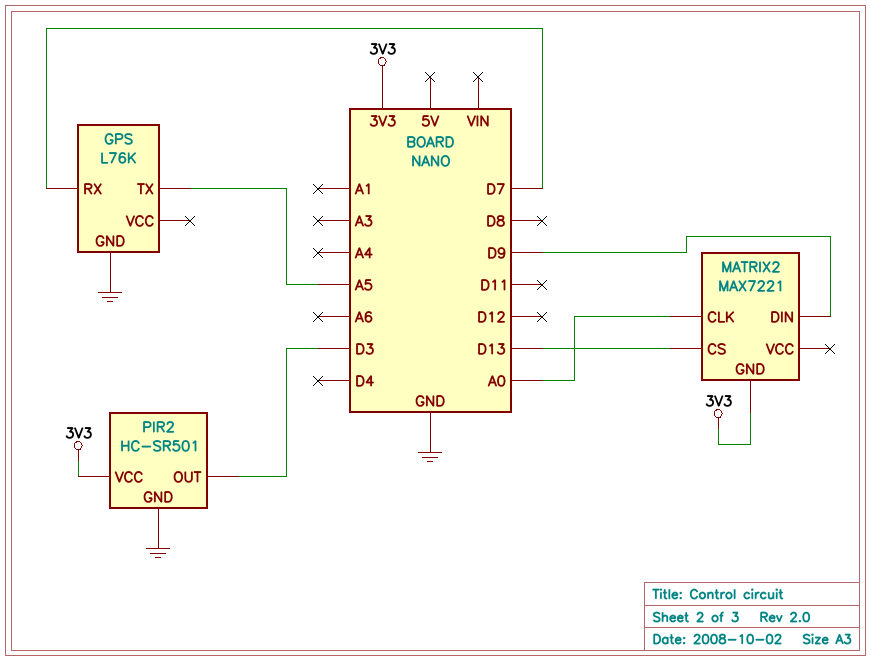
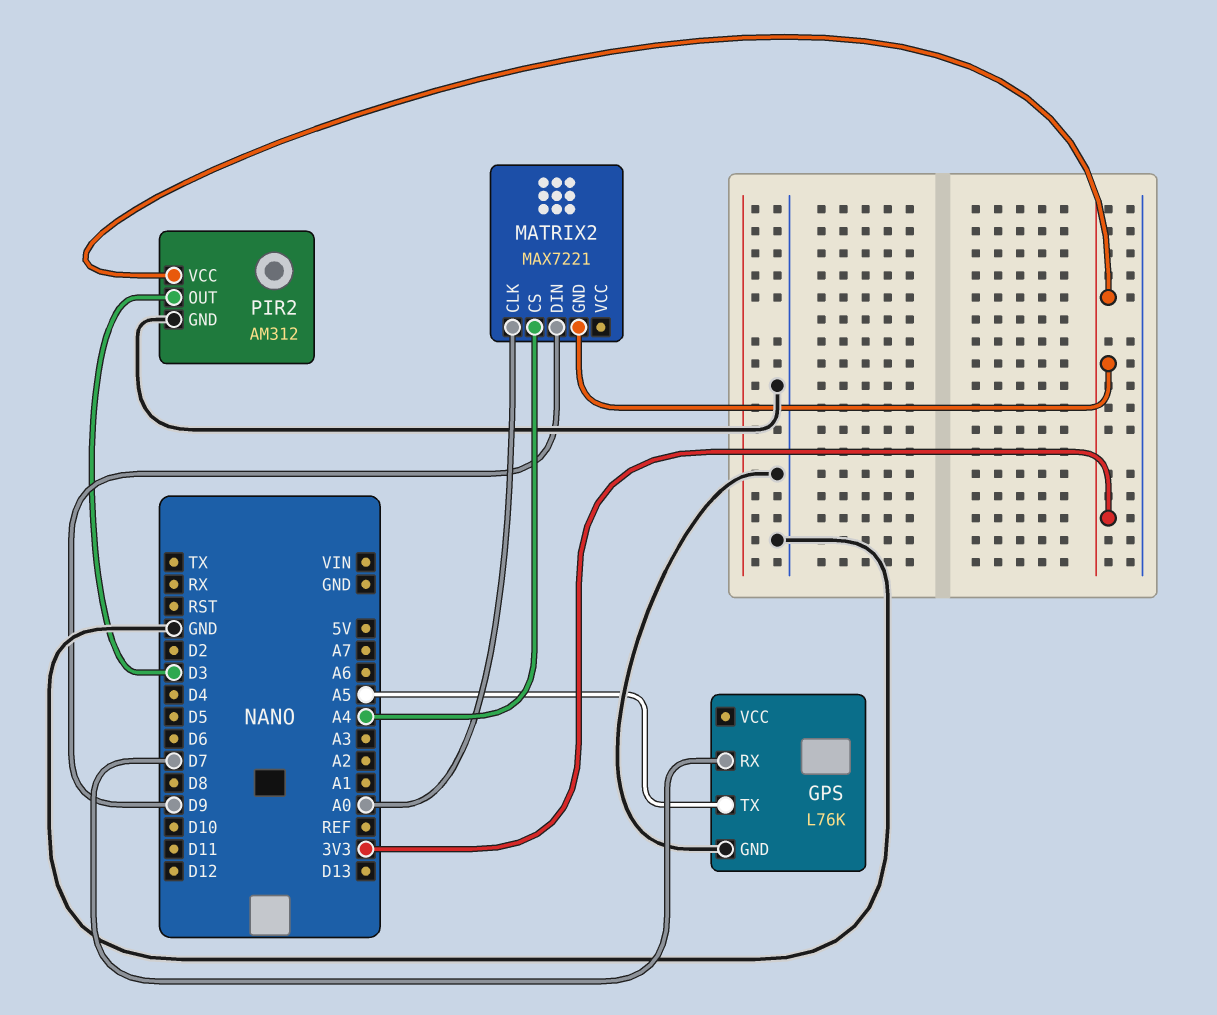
MATRIX2 pin CS: D13 -> A4
PIR2: HC-SR501 -> AM312

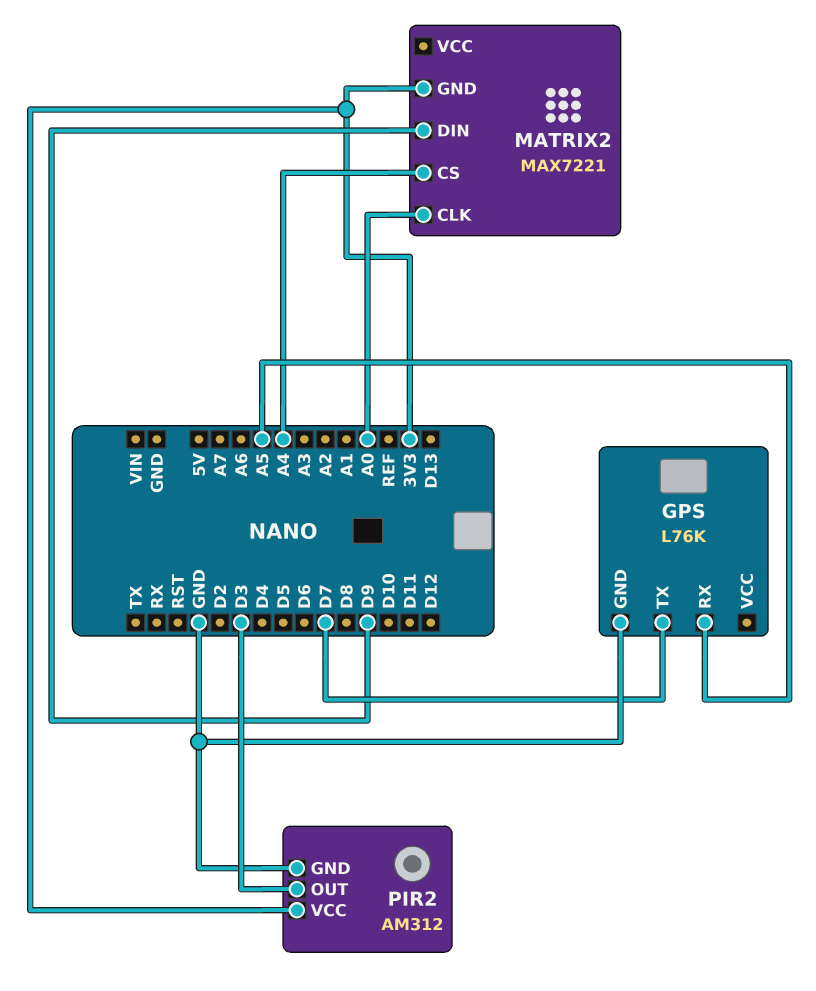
GPS pin RX: D7 -> A5
GPS pin TX: A5 -> D7

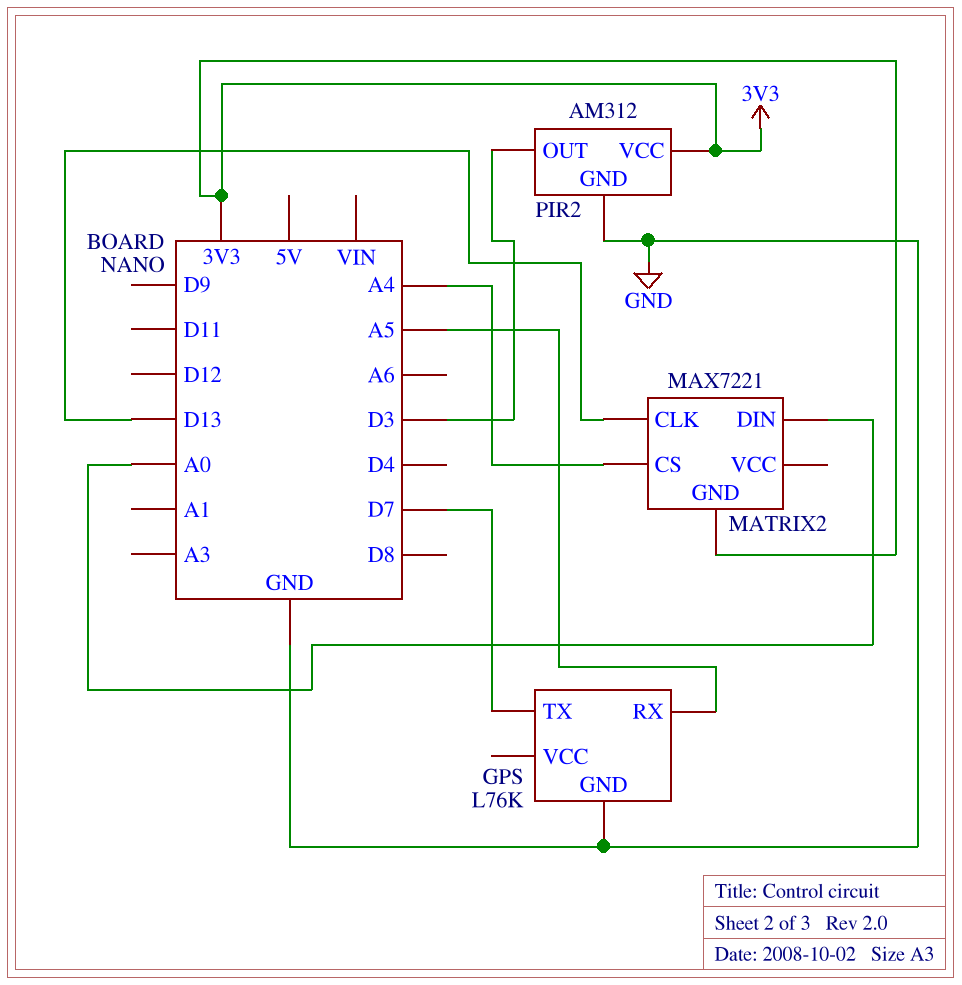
MATRIX2 pin CLK: A0 -> D13
MATRIX2 pin DIN: D9 -> A0

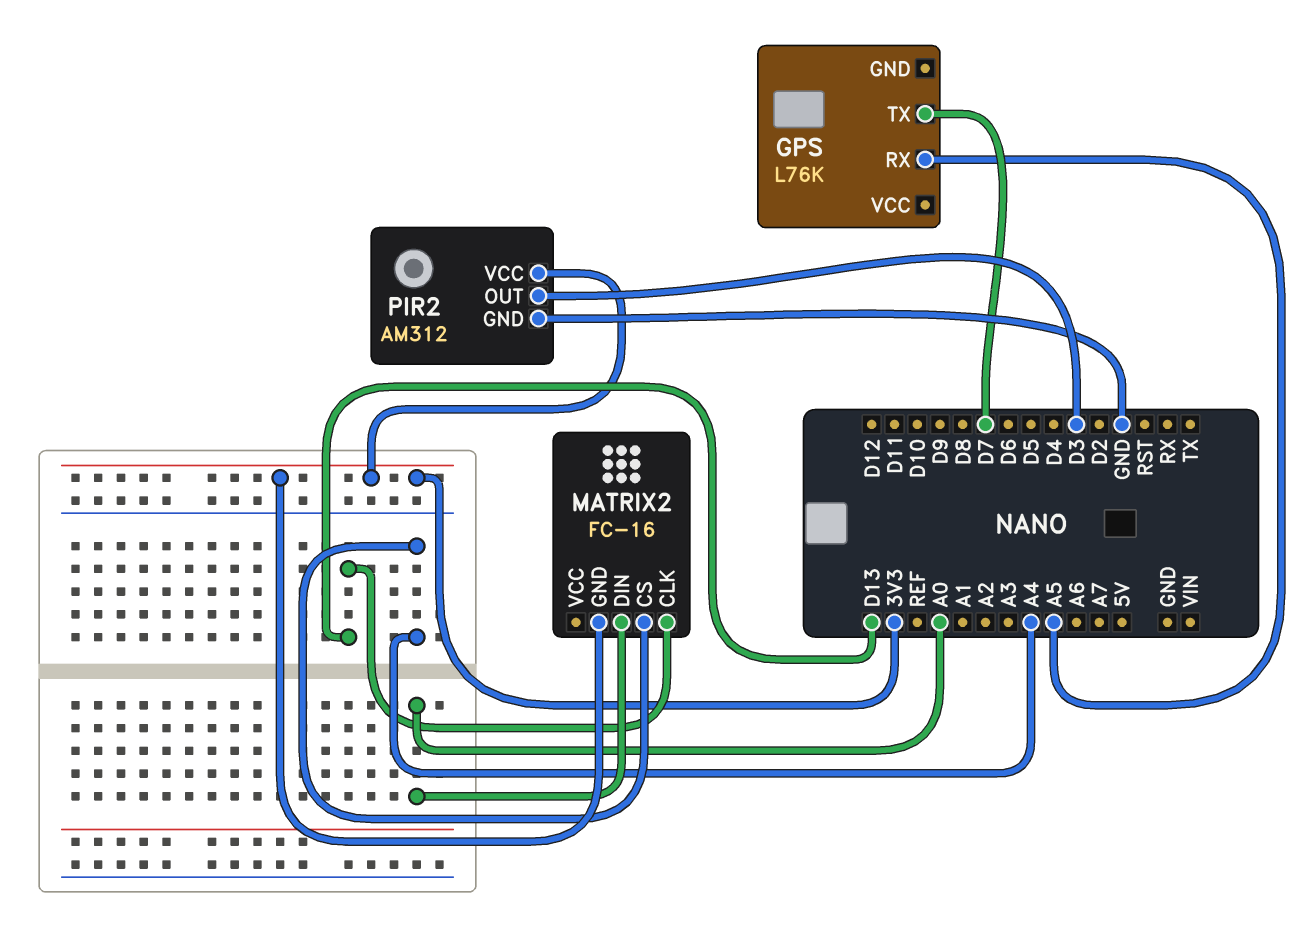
GPS pin GND: GND -> none
MATRIX2: MAX7221 -> FC-16

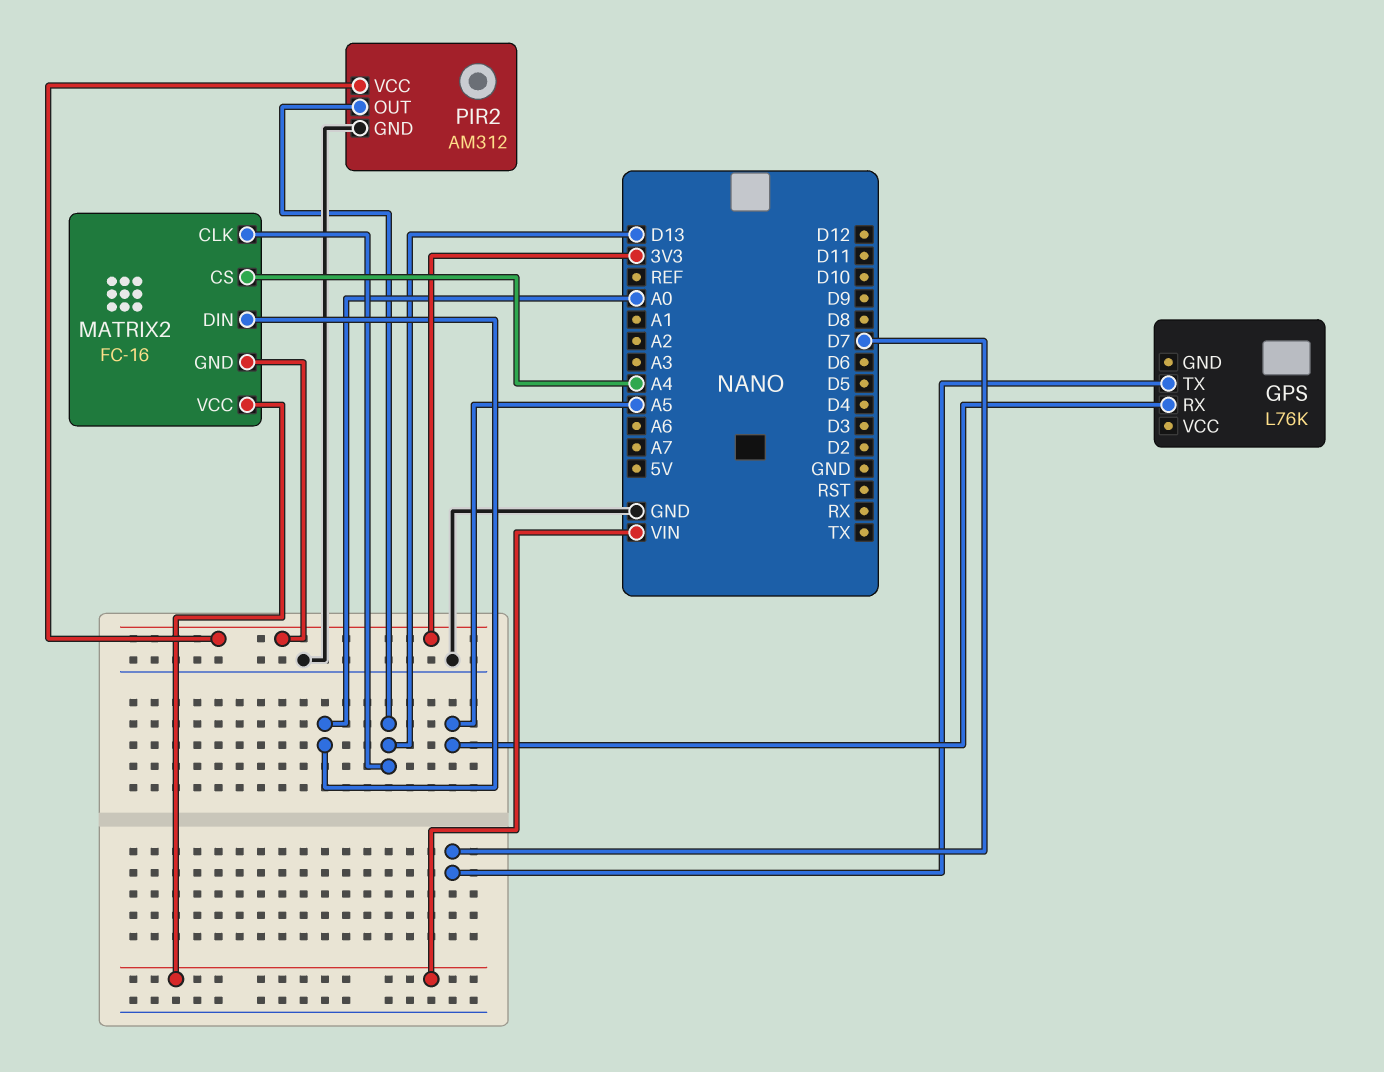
MATRIX2 pin VCC: none -> VIN
PIR2 pin OUT: D3 -> D13

